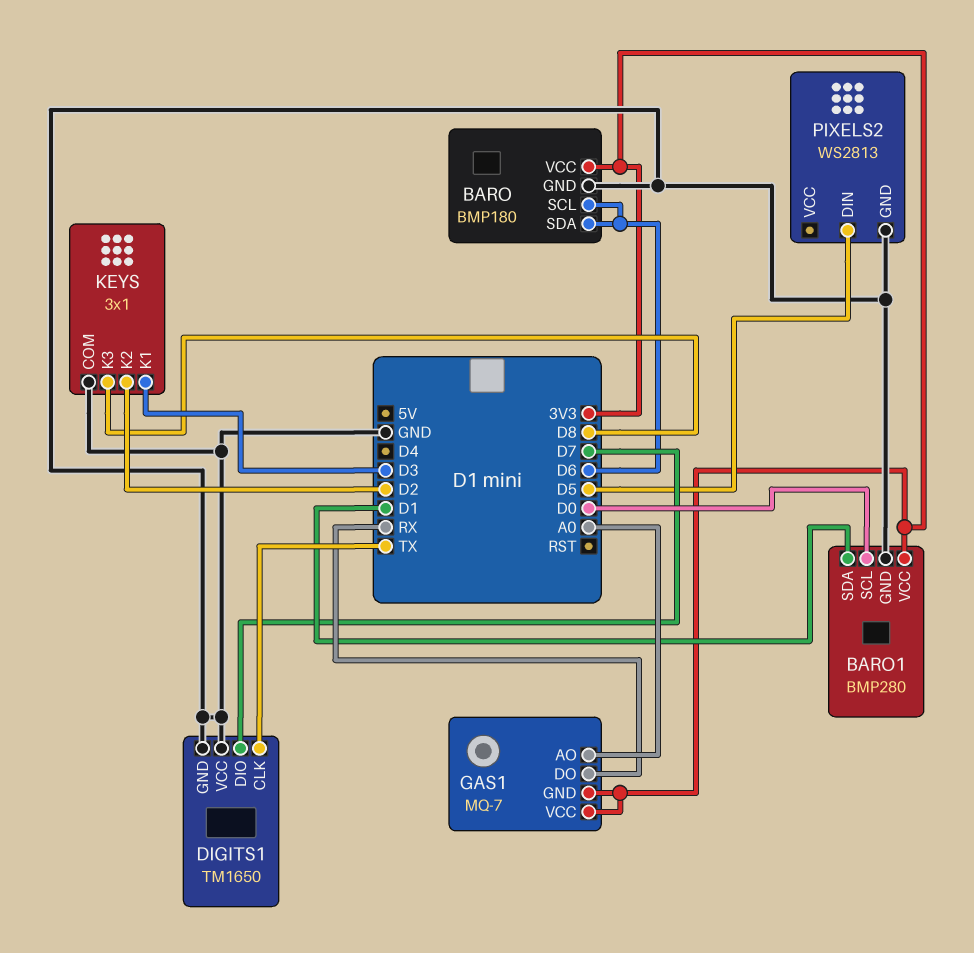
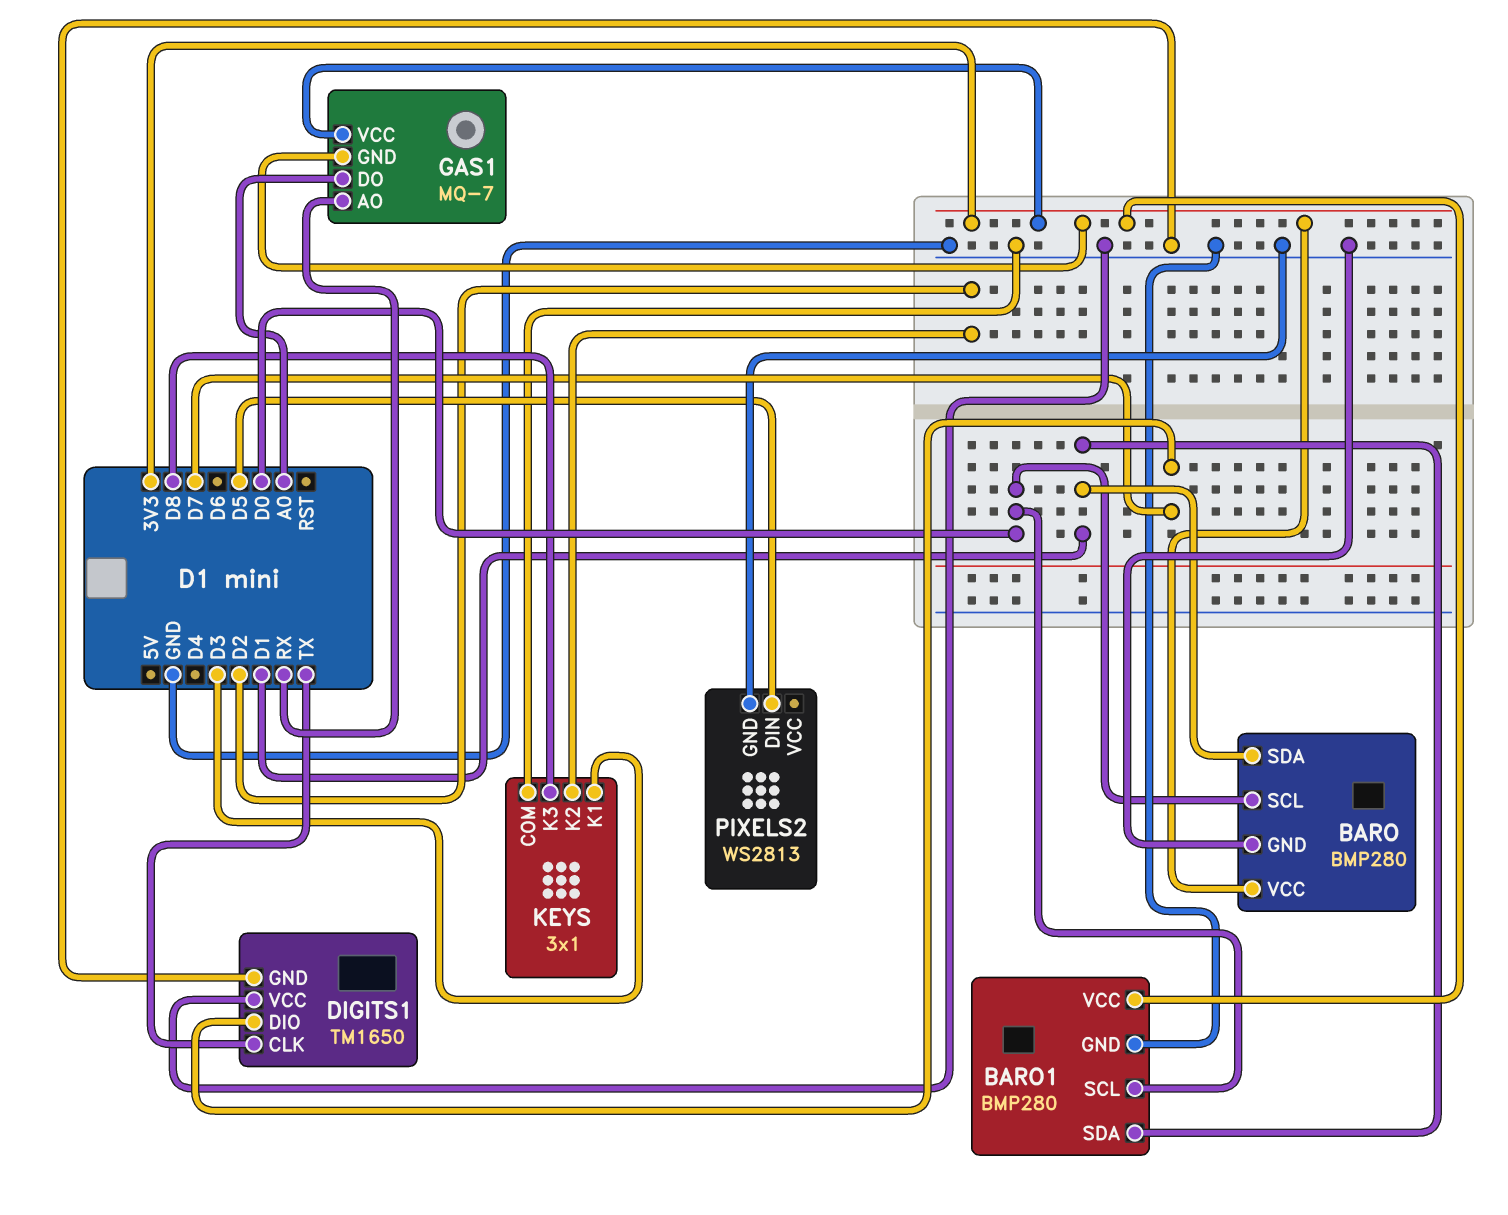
BARO: BMP180 -> BMP280
BARO pin SCL: D6 -> D0
BARO pin SDA: D6 -> D1
GAS1 pin AO: A0 -> RX
GAS1 pin DO: RX -> A0

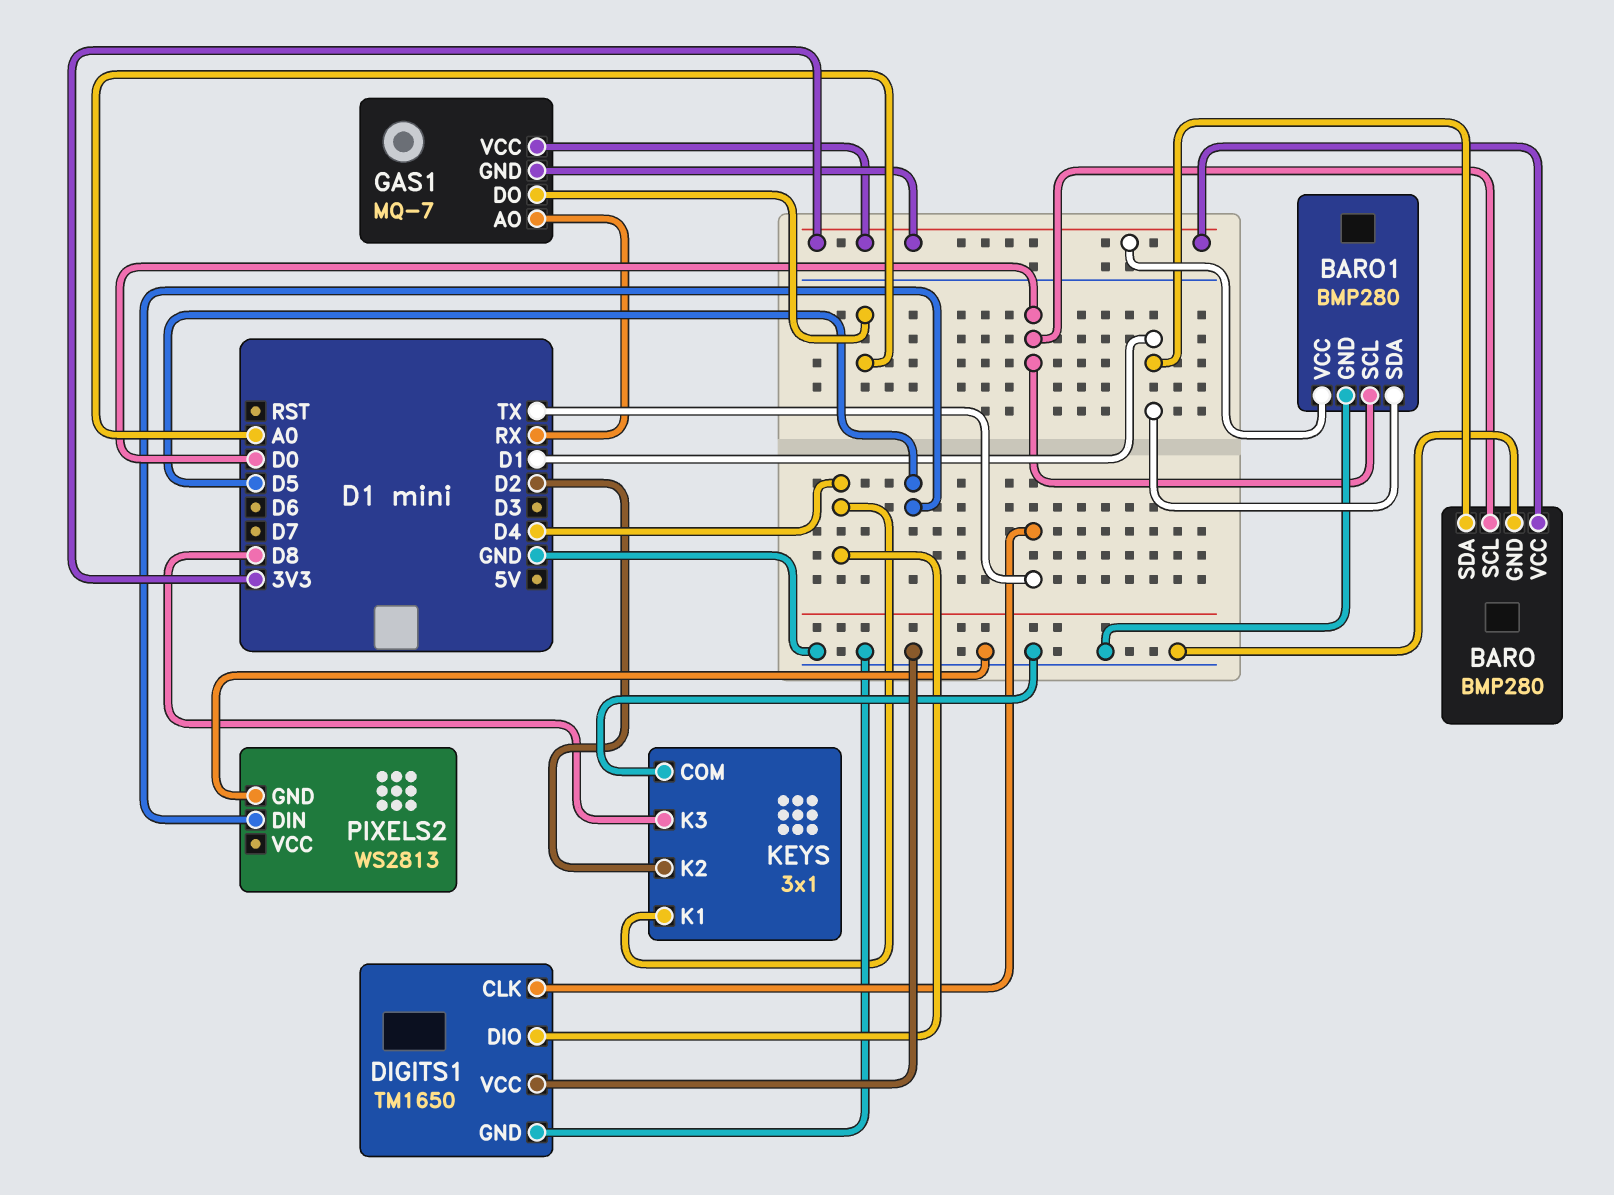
DIGITS1 pin DIO: D7 -> D4
KEYS pin K1: D3 -> D4

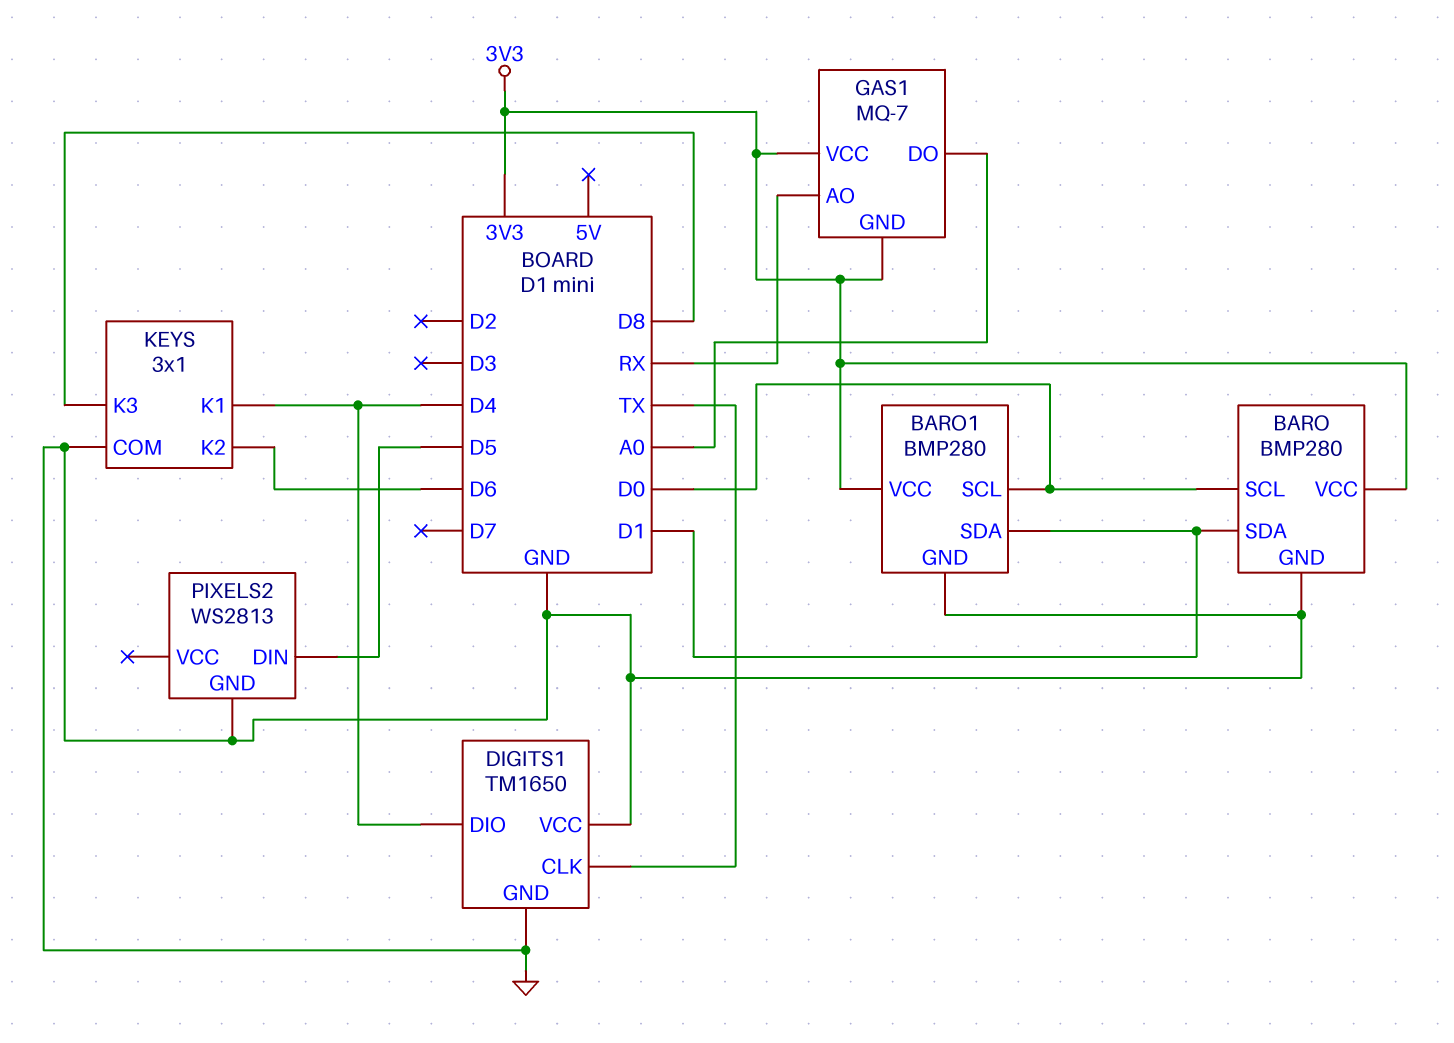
KEYS pin K2: D2 -> D6

